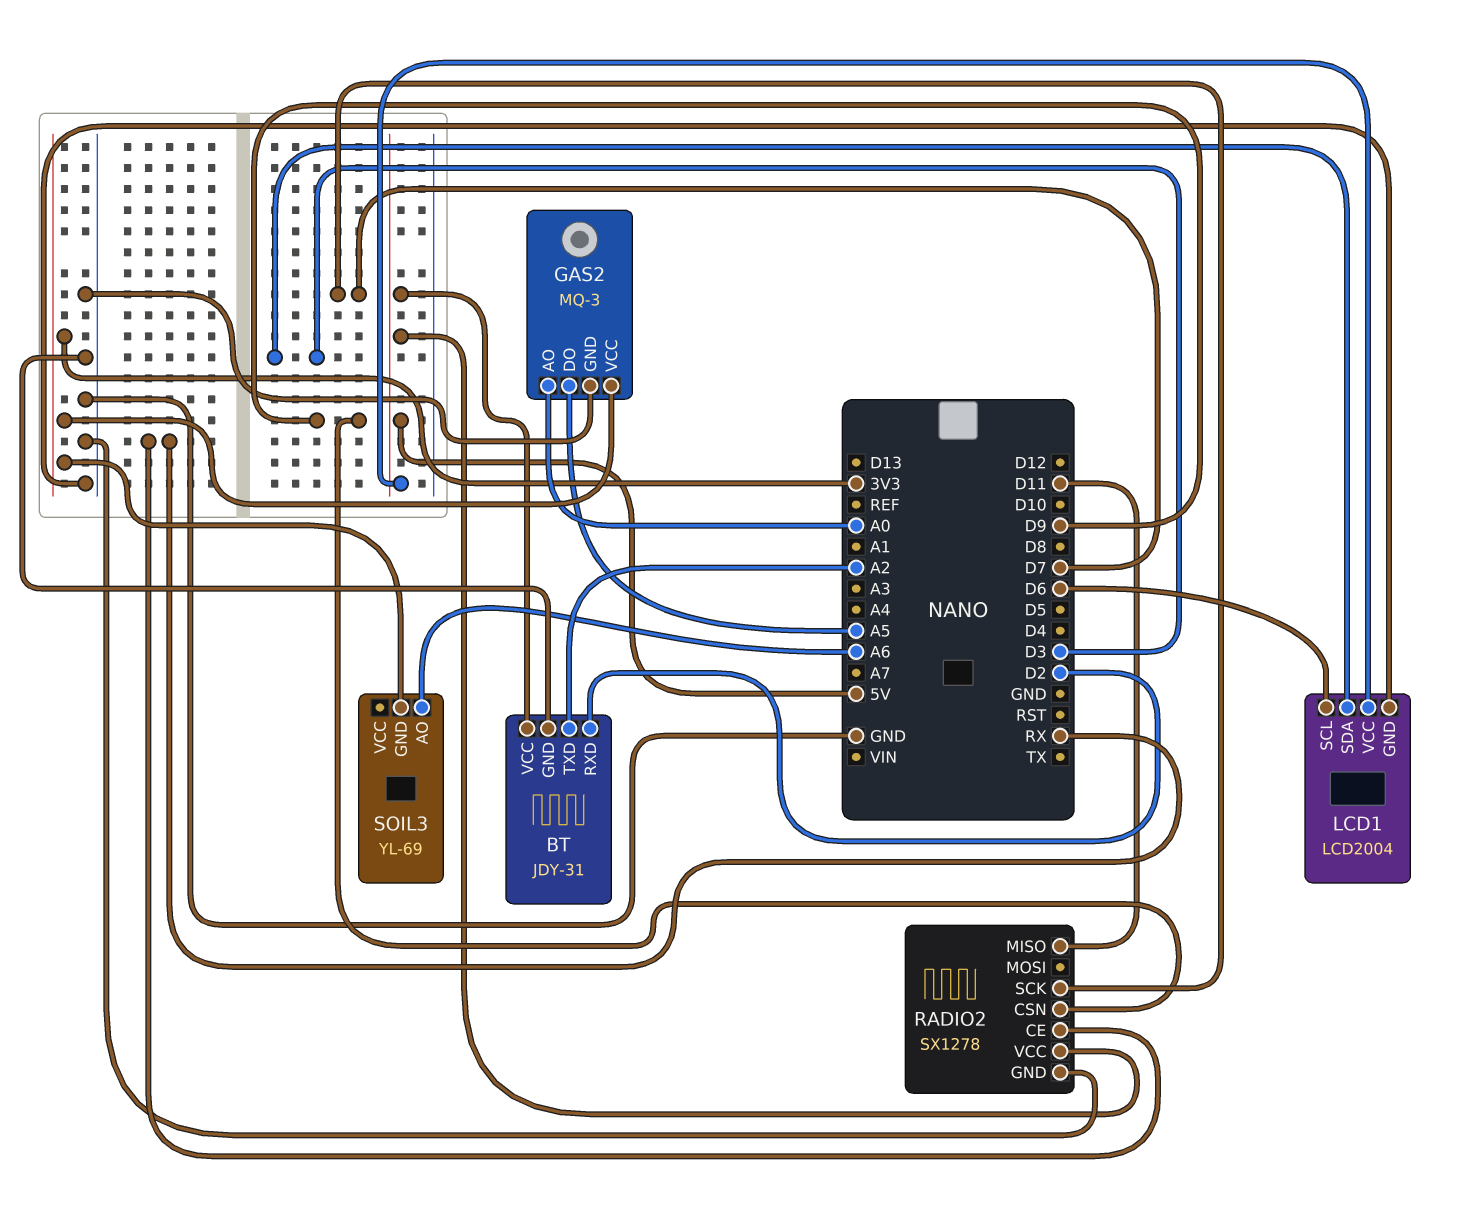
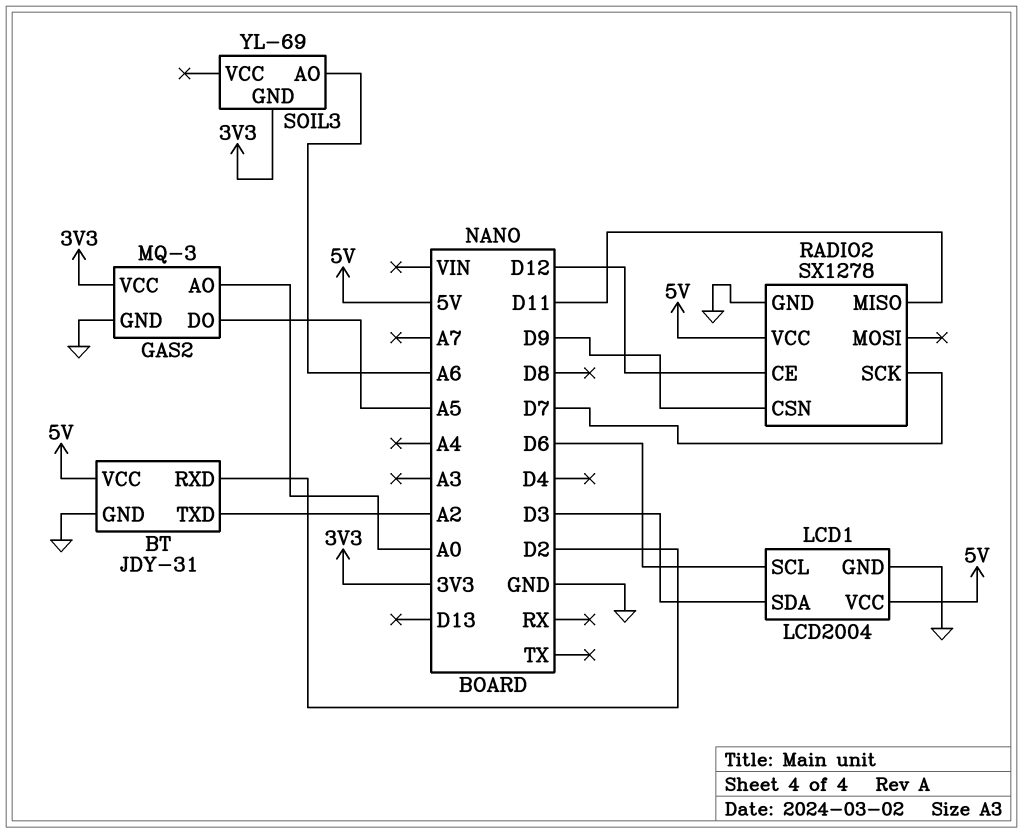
RADIO2 pin CE: RX -> D12

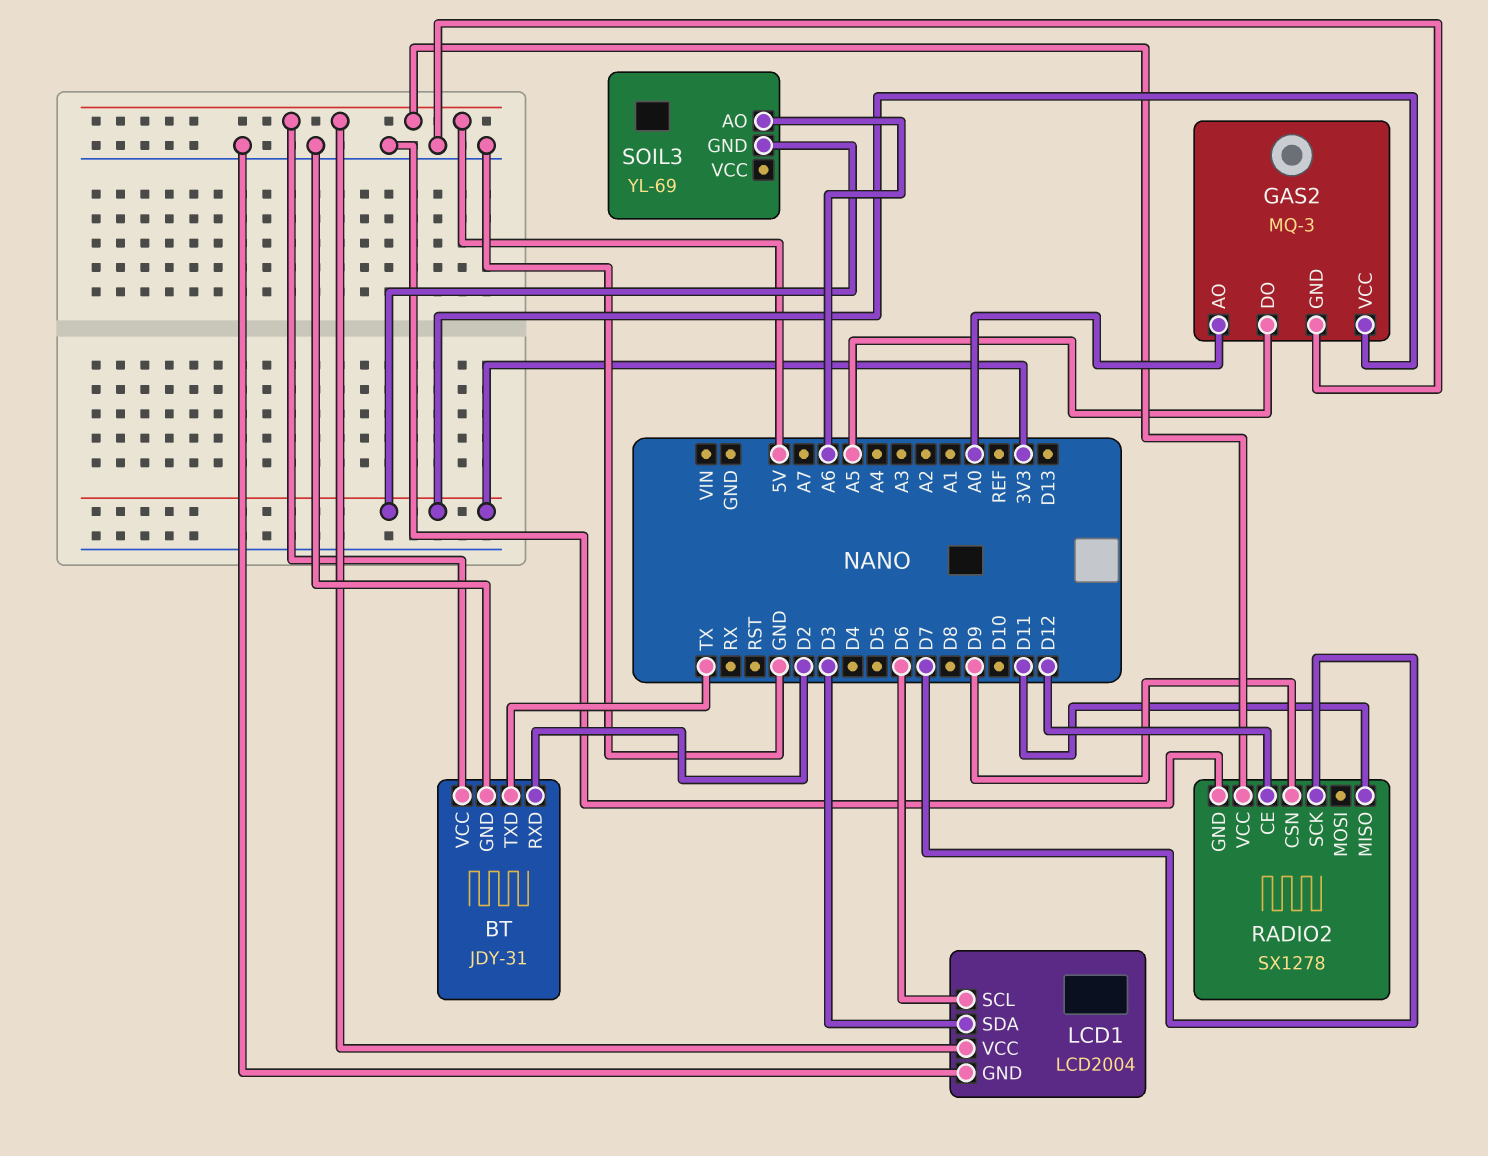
BT pin TXD: A2 -> TX

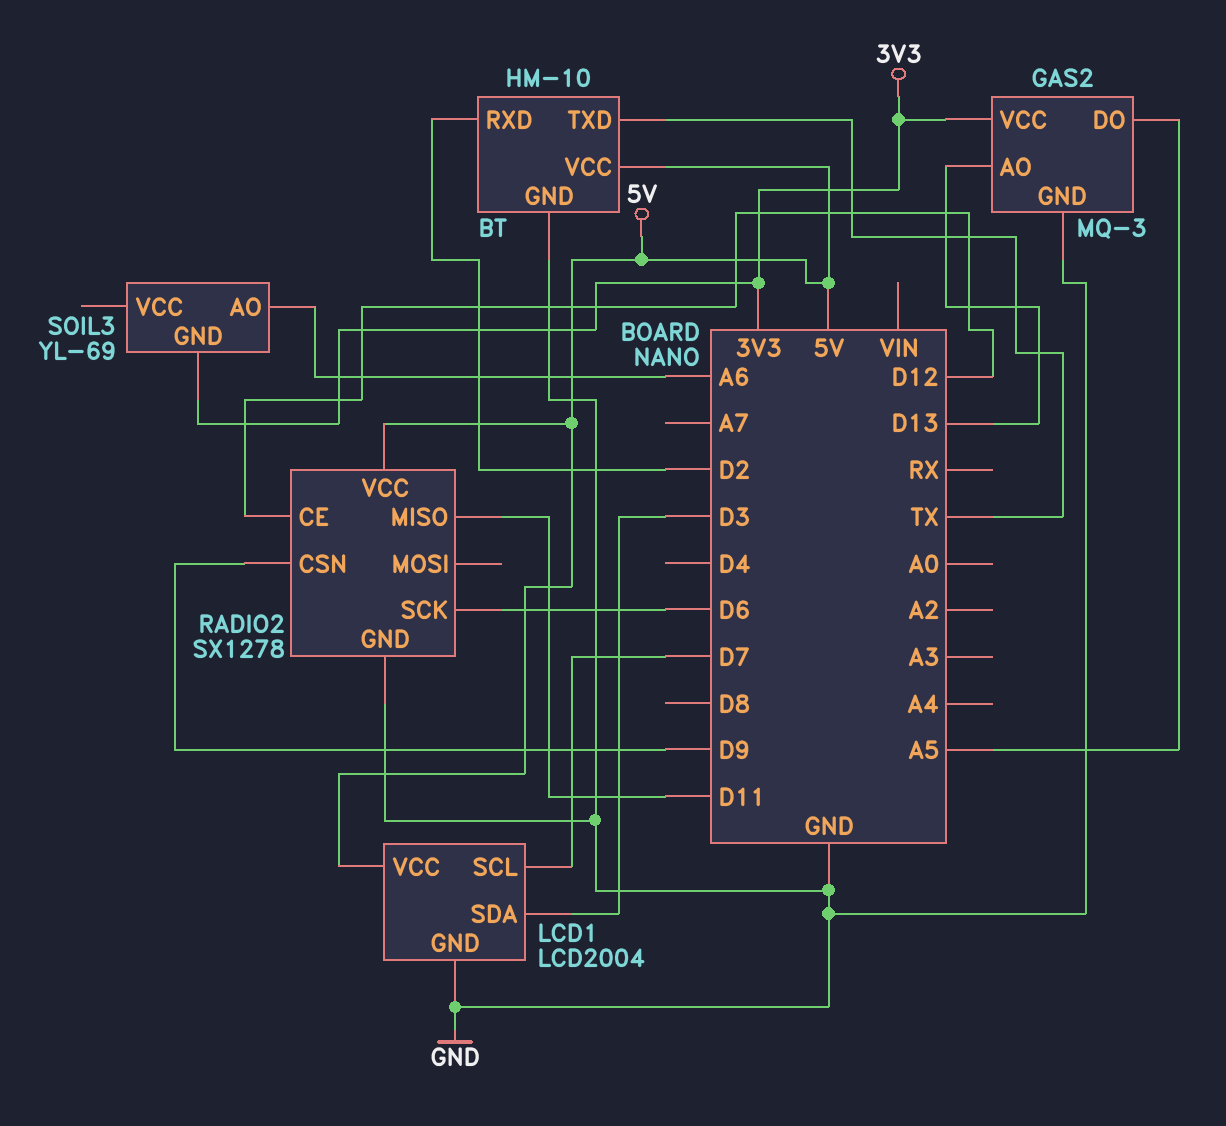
BT: JDY-31 -> HM-10
GAS2 pin AO: A0 -> D13
LCD1 pin SCL: D6 -> D7
RADIO2 pin SCK: D7 -> D6

